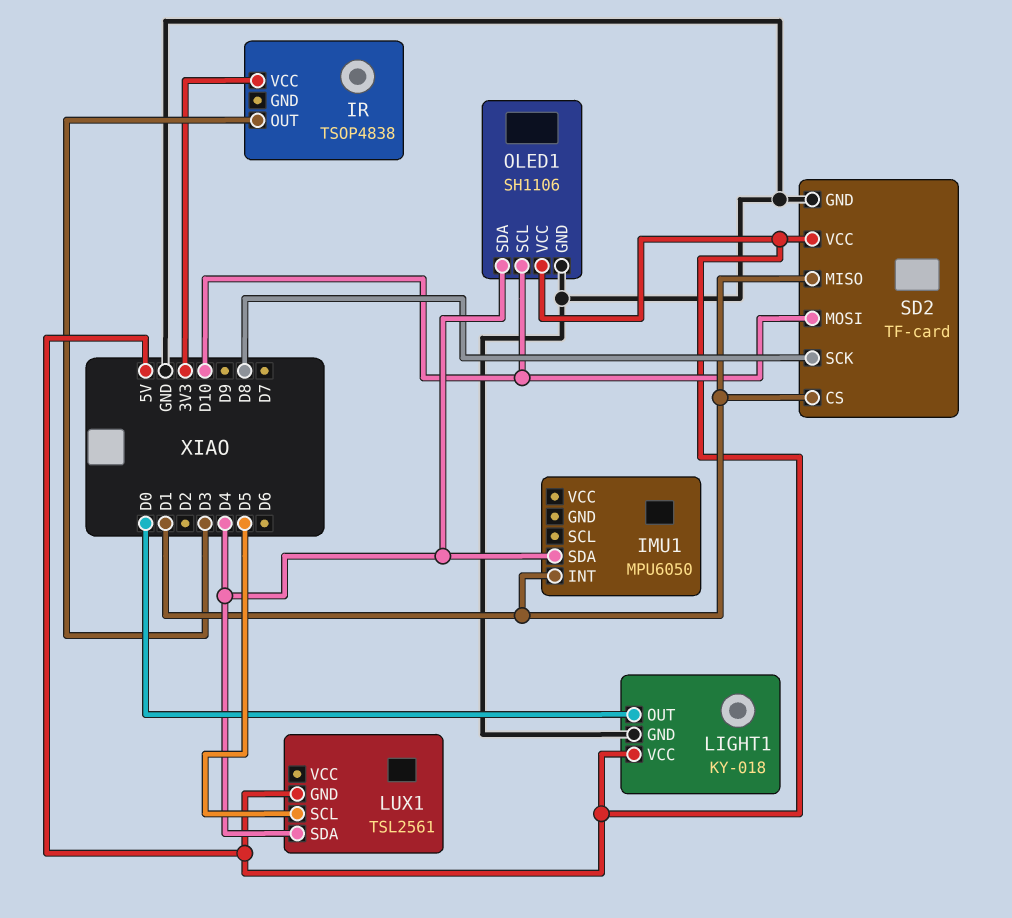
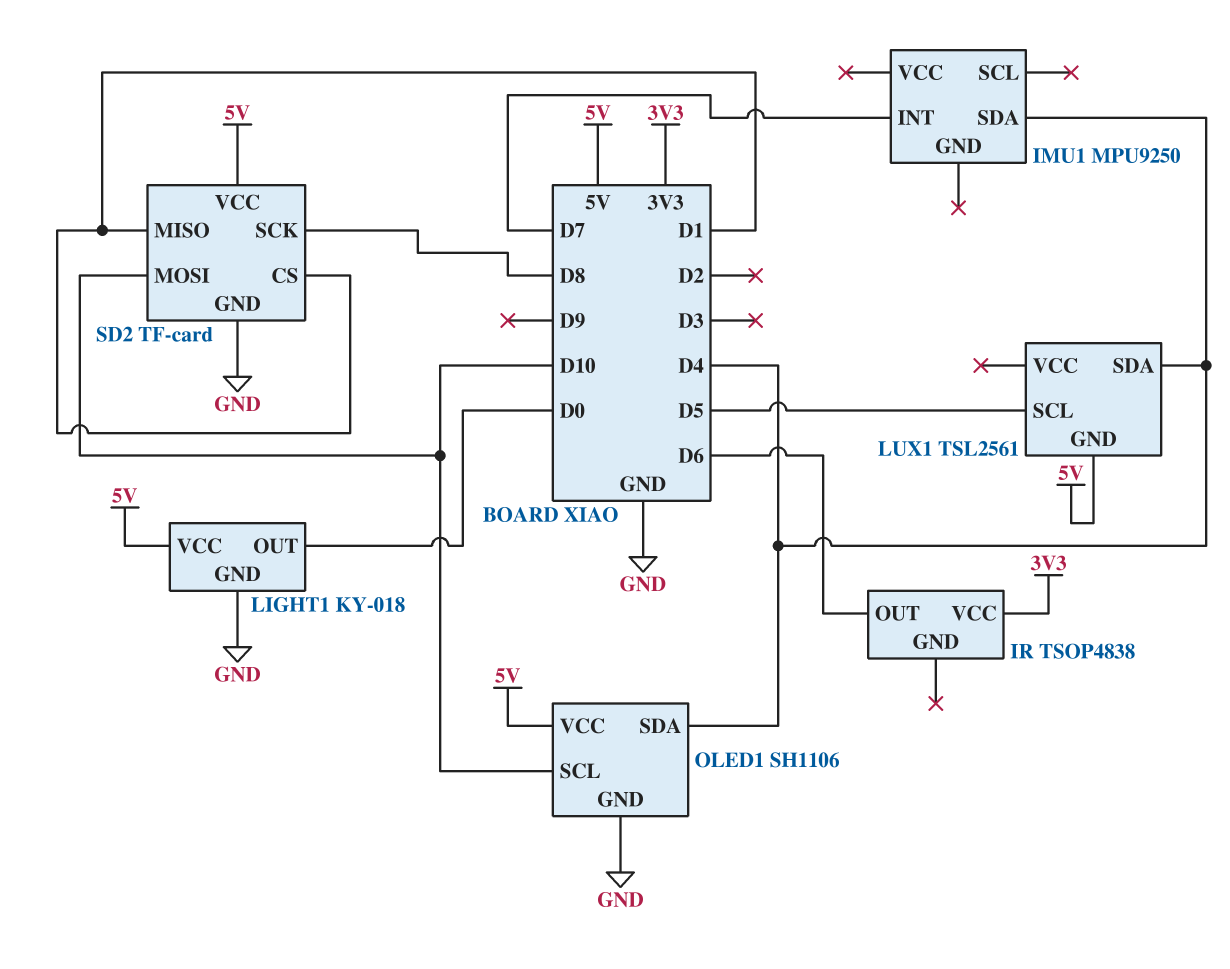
IMU1: MPU6050 -> MPU9250
IMU1 pin INT: D1 -> D7
IR pin OUT: D3 -> D6

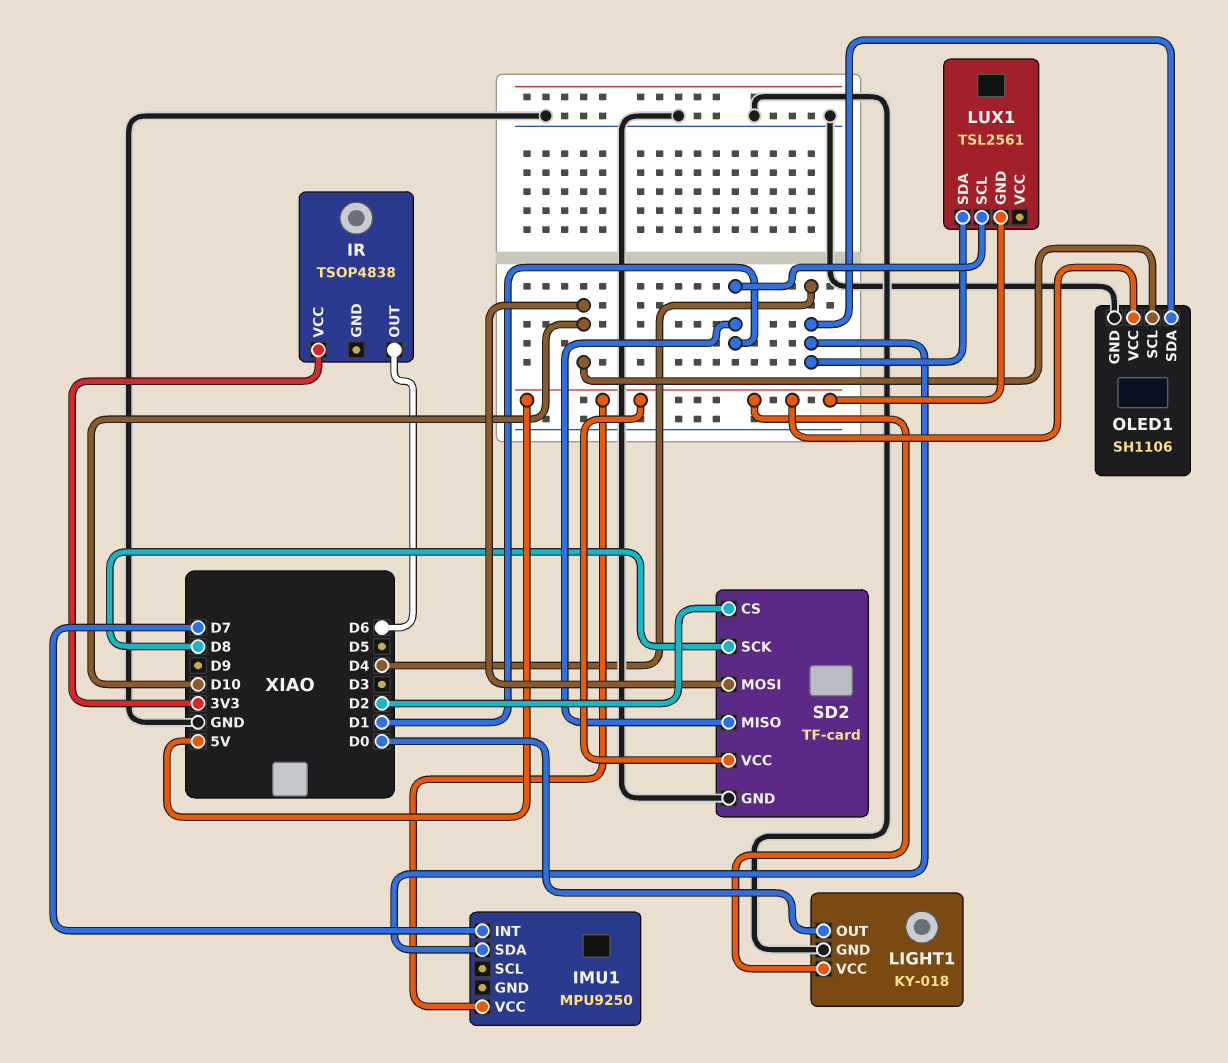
IMU1 pin VCC: none -> 5V
LUX1 pin SCL: D5 -> D1
SD2 pin CS: D1 -> D2

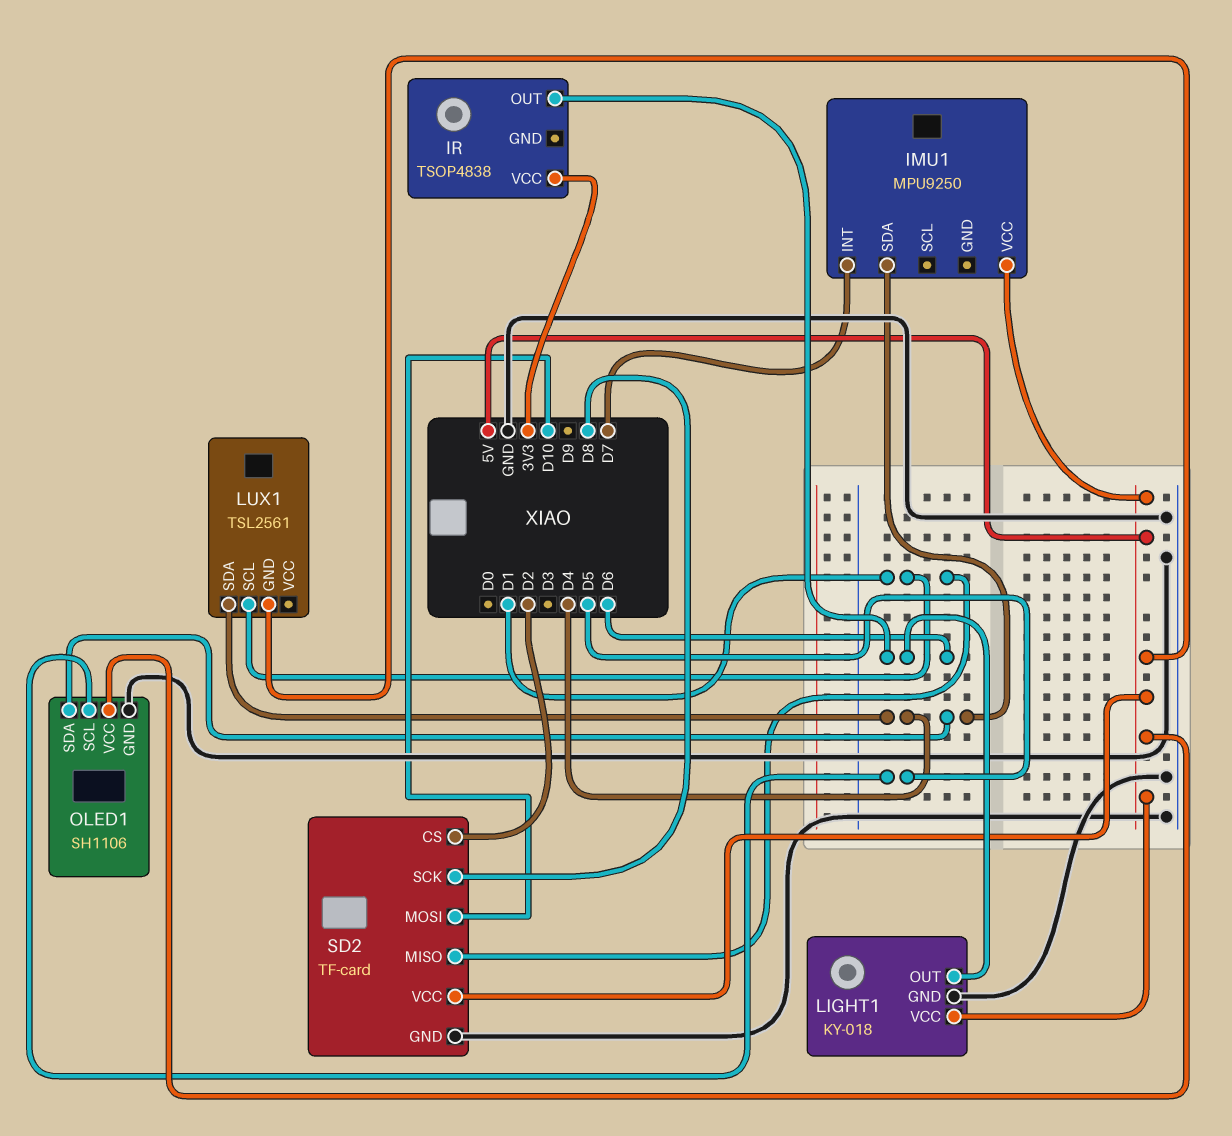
LIGHT1 pin OUT: D0 -> D6
OLED1 pin SCL: D10 -> D5

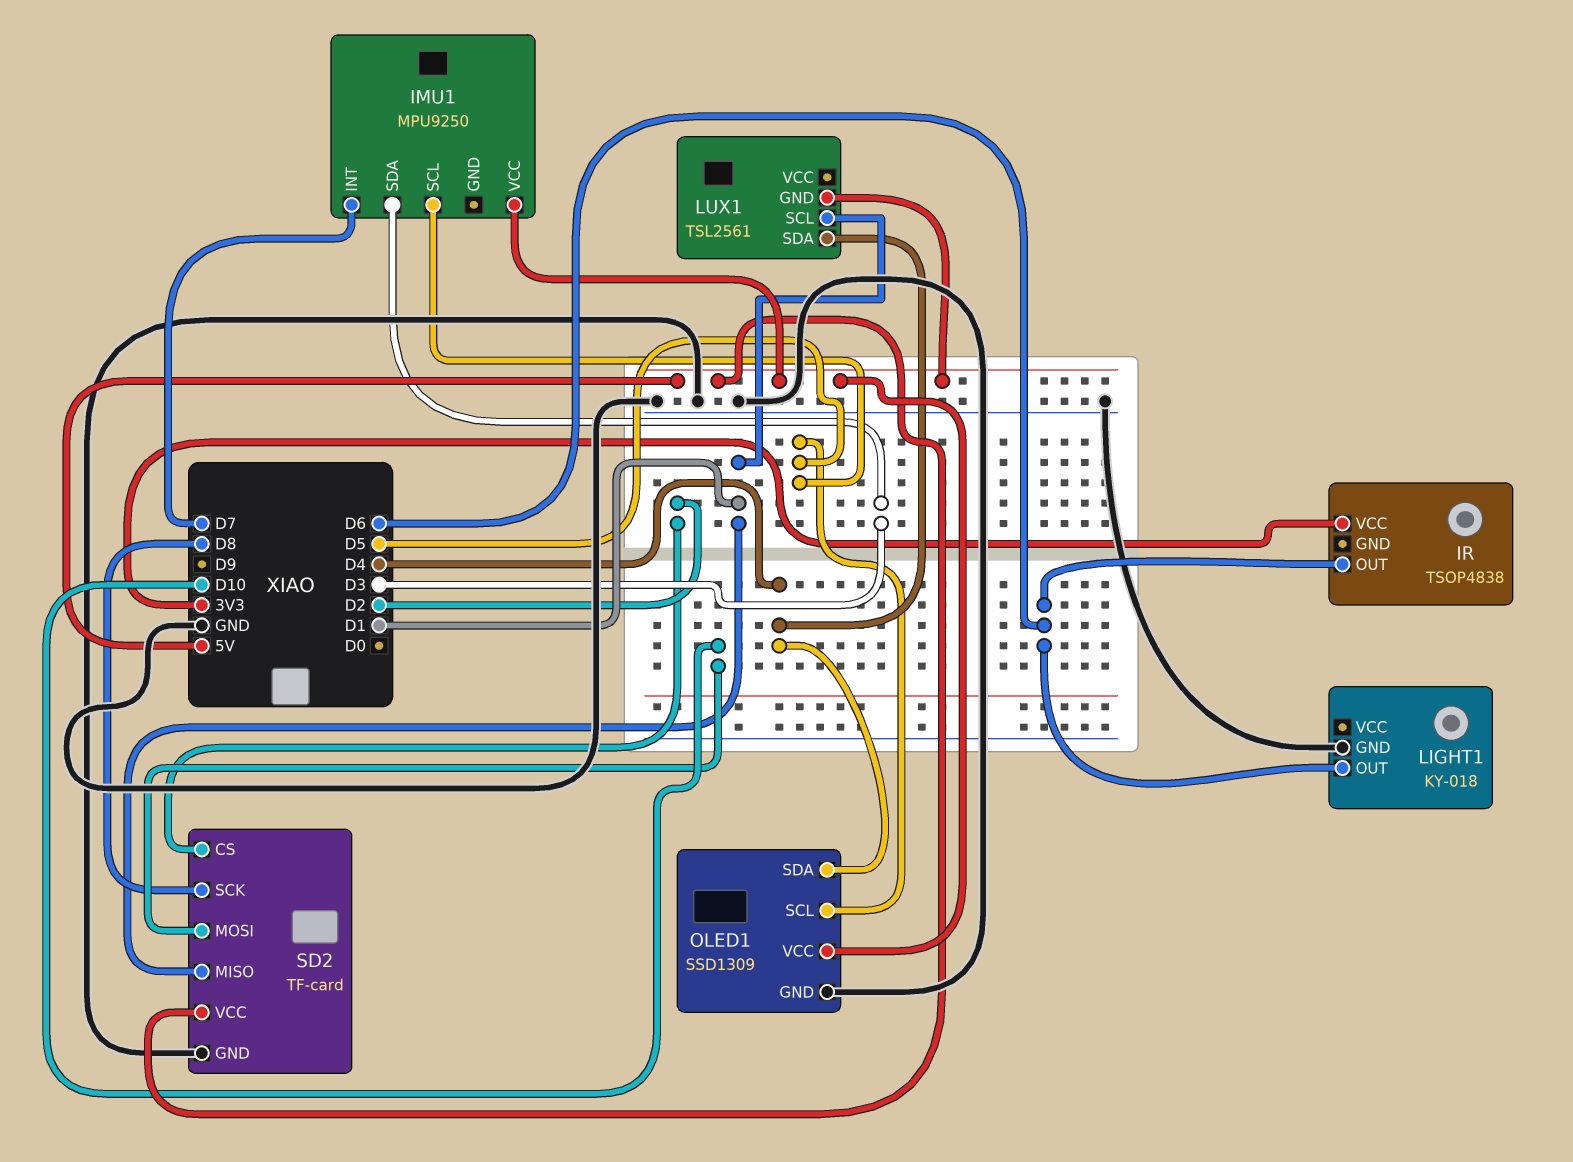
IMU1 pin SCL: none -> D5
IMU1 pin SDA: D4 -> D3
LIGHT1 pin VCC: 5V -> none
OLED1: SH1106 -> SSD1309

